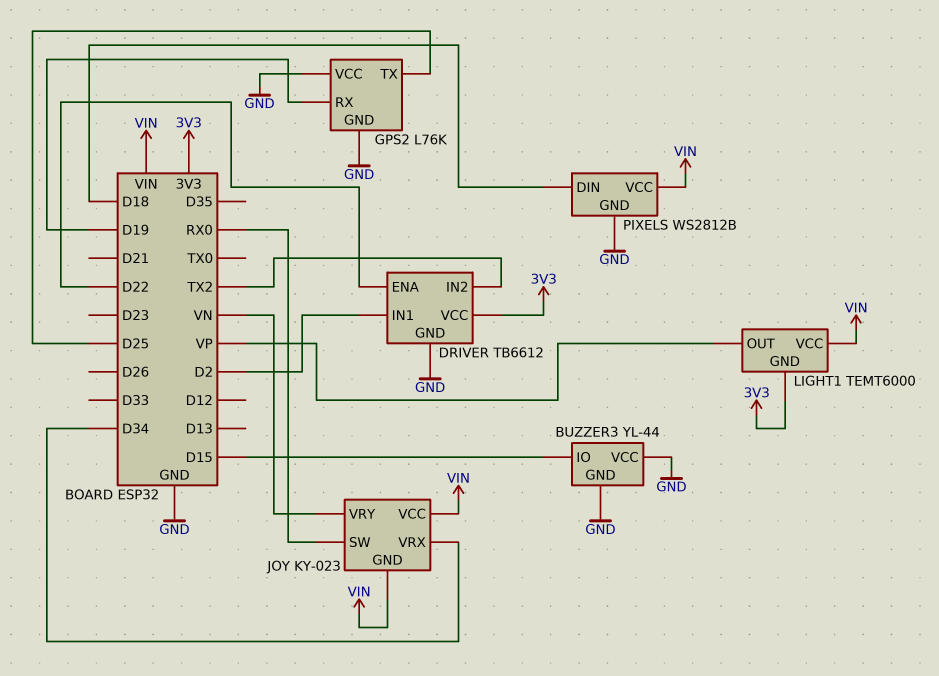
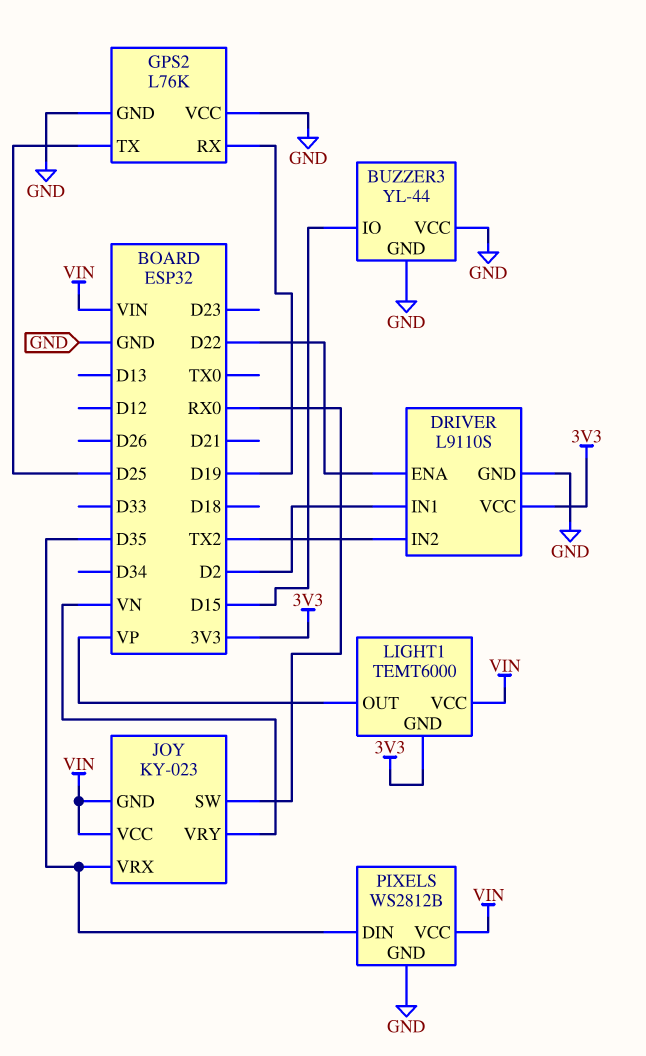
DRIVER: TB6612 -> L9110S
JOY pin VRX: D34 -> D35
PIXELS pin DIN: D18 -> D35

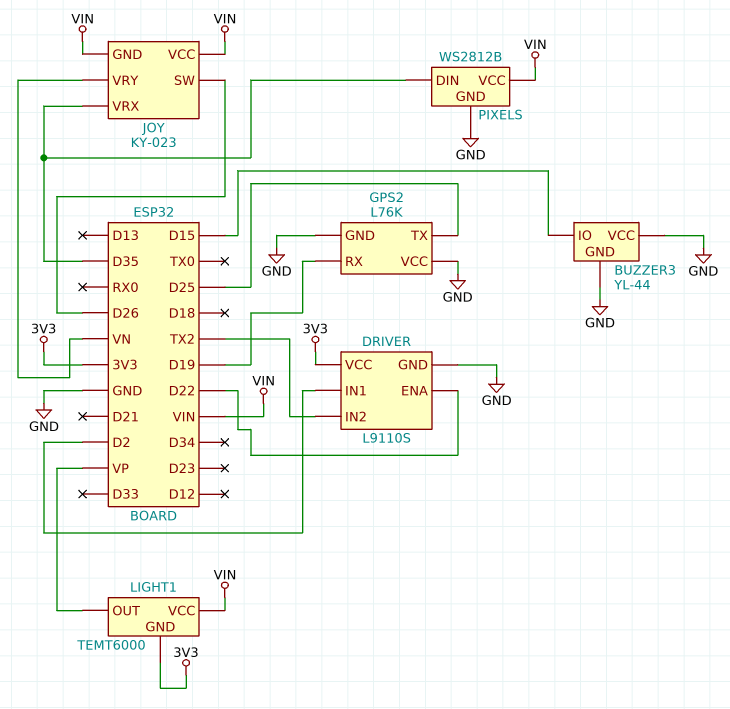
JOY pin SW: RX0 -> D26

